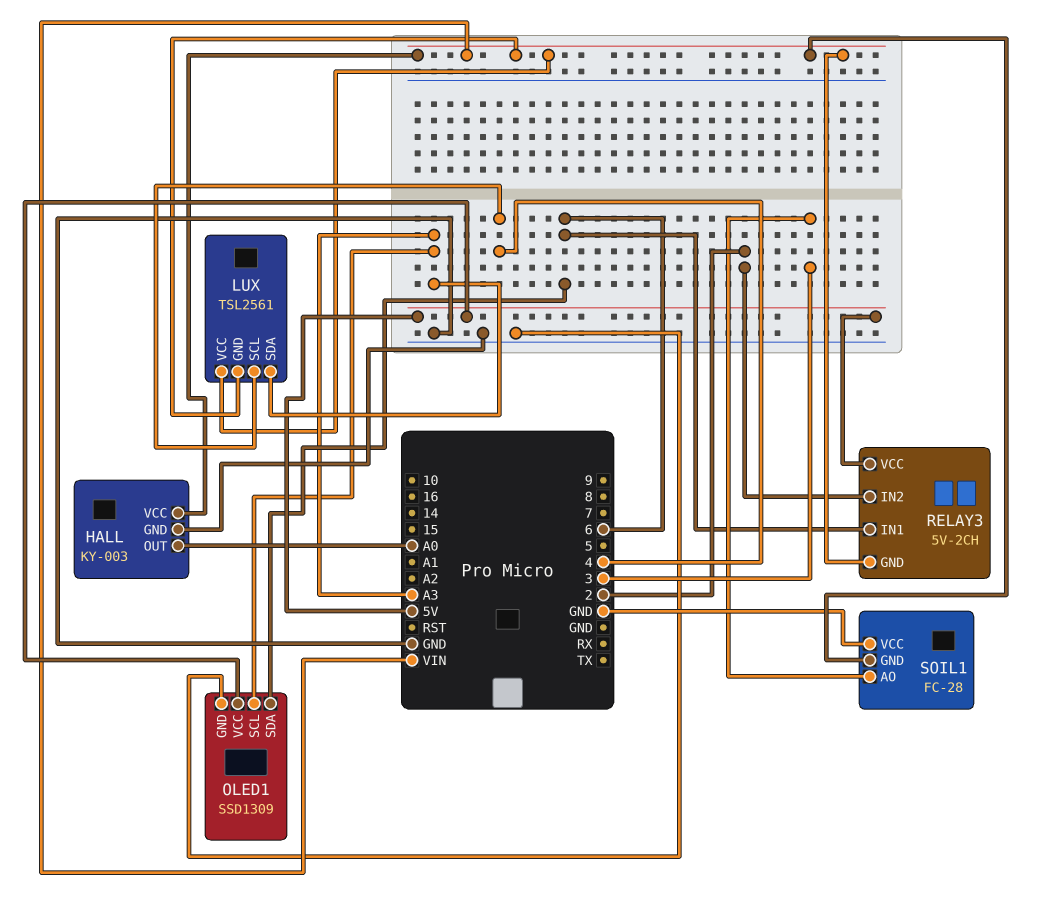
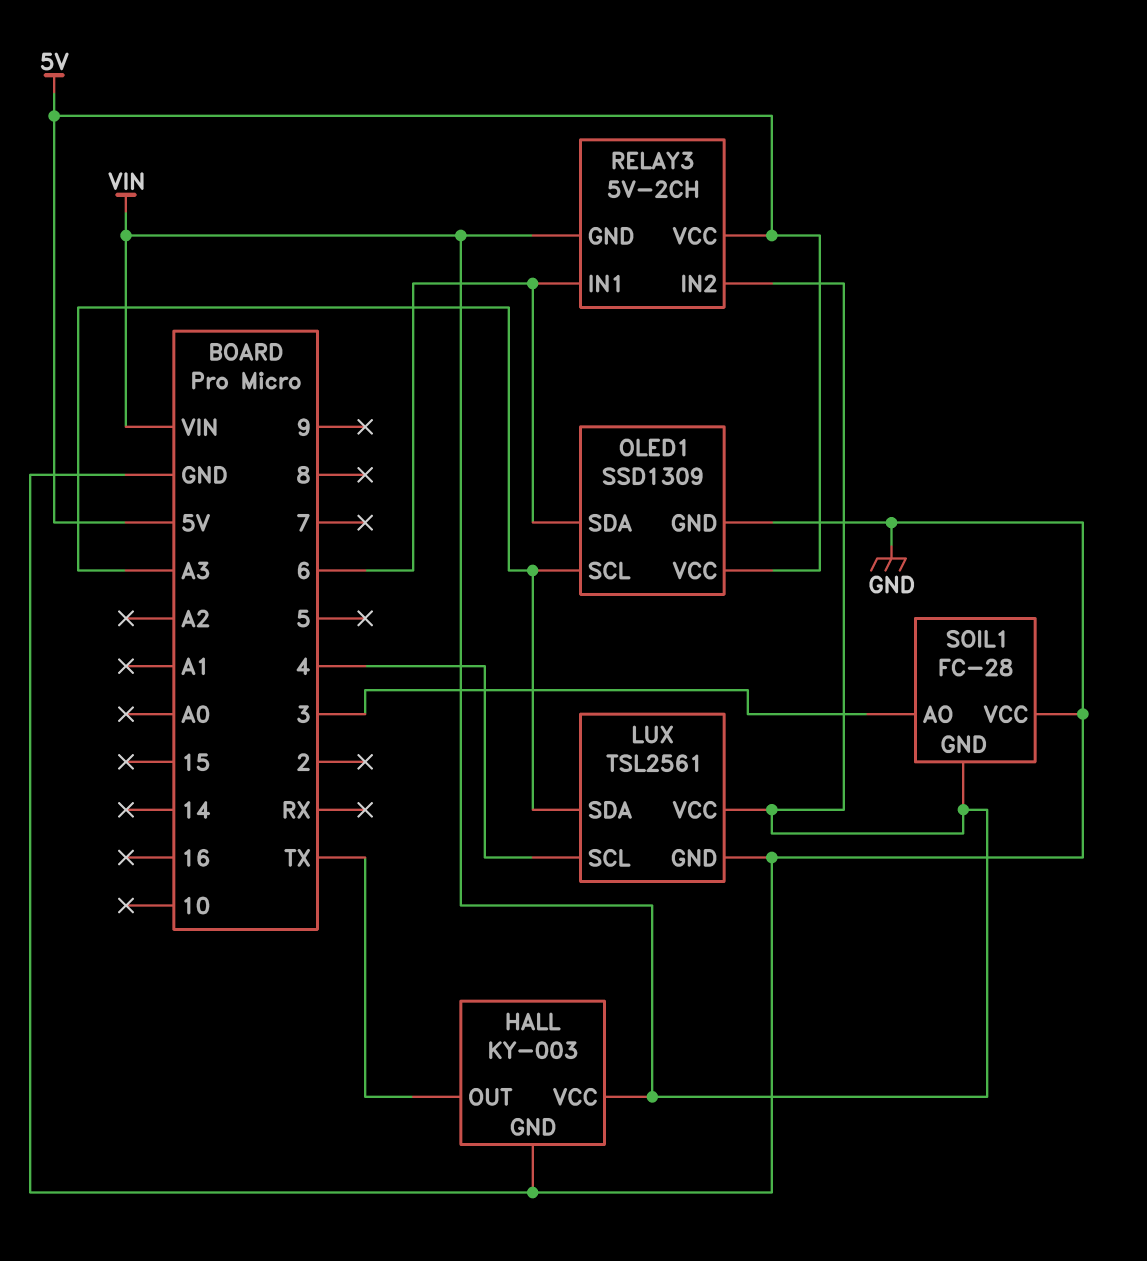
HALL pin OUT: A0 -> TX
LUX pin GND: VIN -> GND
RELAY3 pin IN2: 2 -> VIN

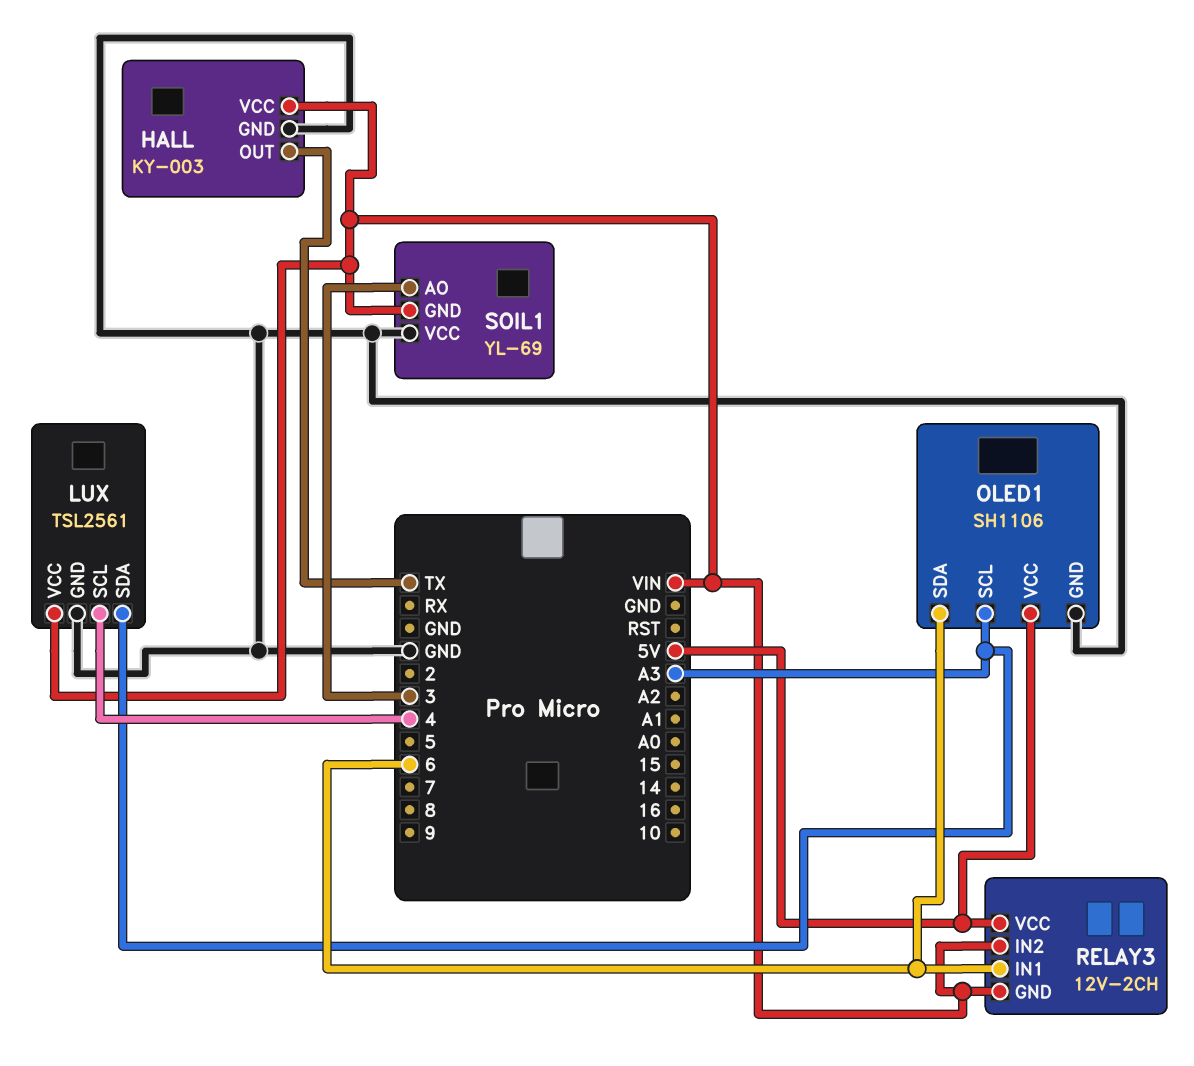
OLED1: SSD1309 -> SH1106
RELAY3: 5V-2CH -> 12V-2CH
SOIL1: FC-28 -> YL-69

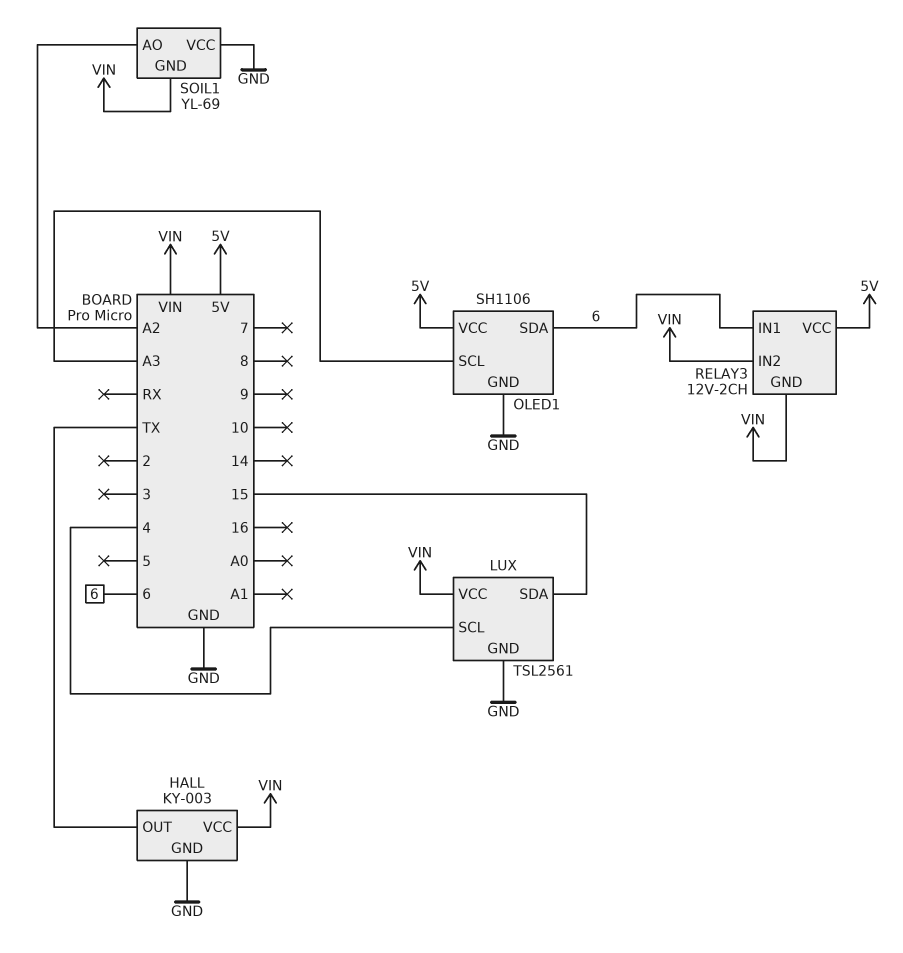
LUX pin SDA: A3 -> 15
SOIL1 pin AO: 3 -> A2

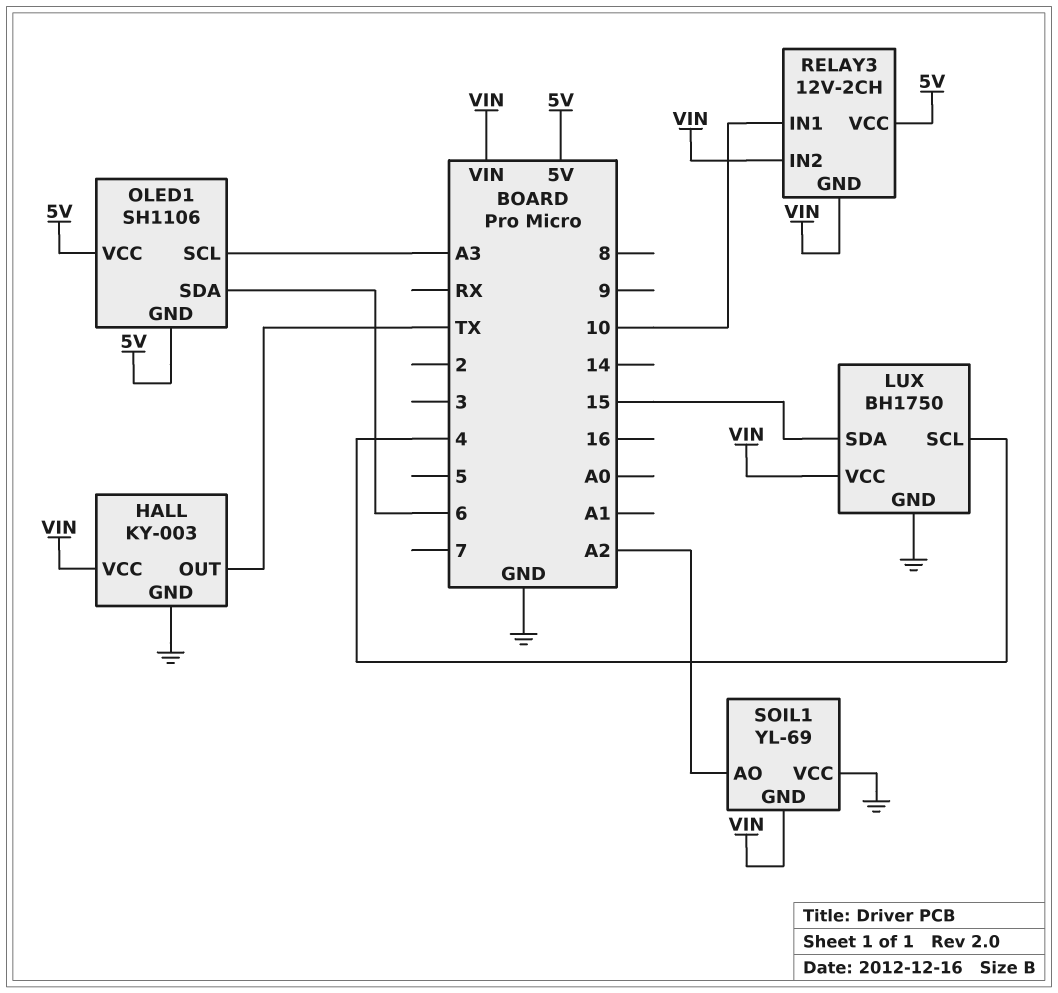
LUX: TSL2561 -> BH1750
OLED1 pin GND: GND -> 5V
RELAY3 pin IN1: 6 -> 10

